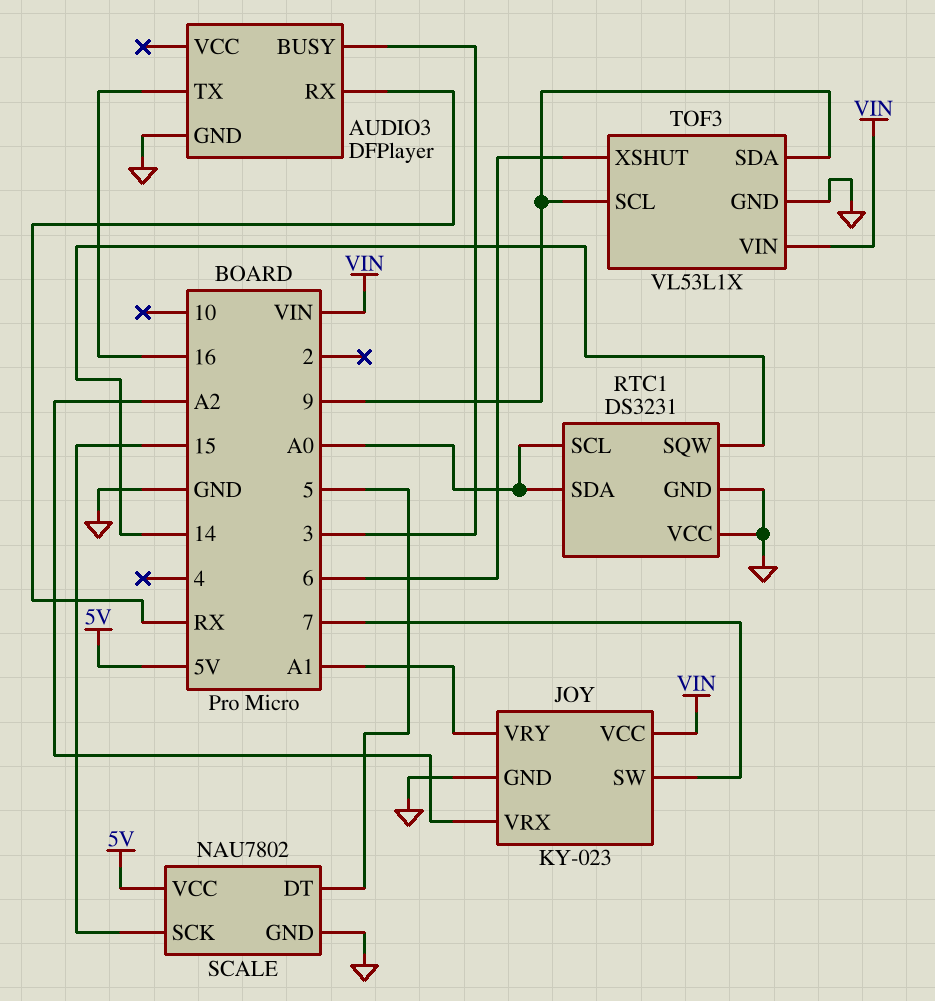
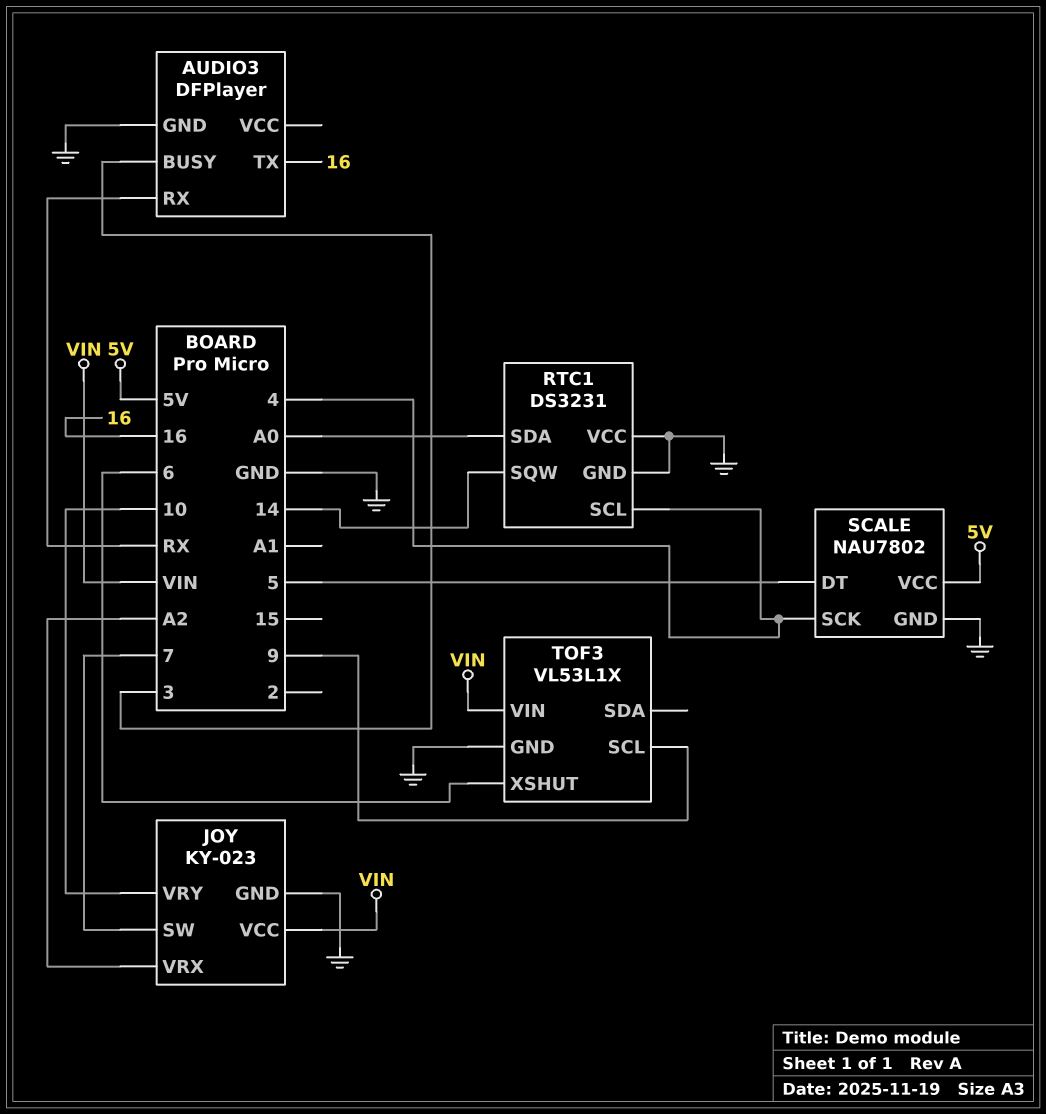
JOY pin VRY: A1 -> 10
RTC1 pin SCL: A0 -> 4
SCALE pin SCK: 15 -> 4
TOF3 pin SDA: 9 -> none

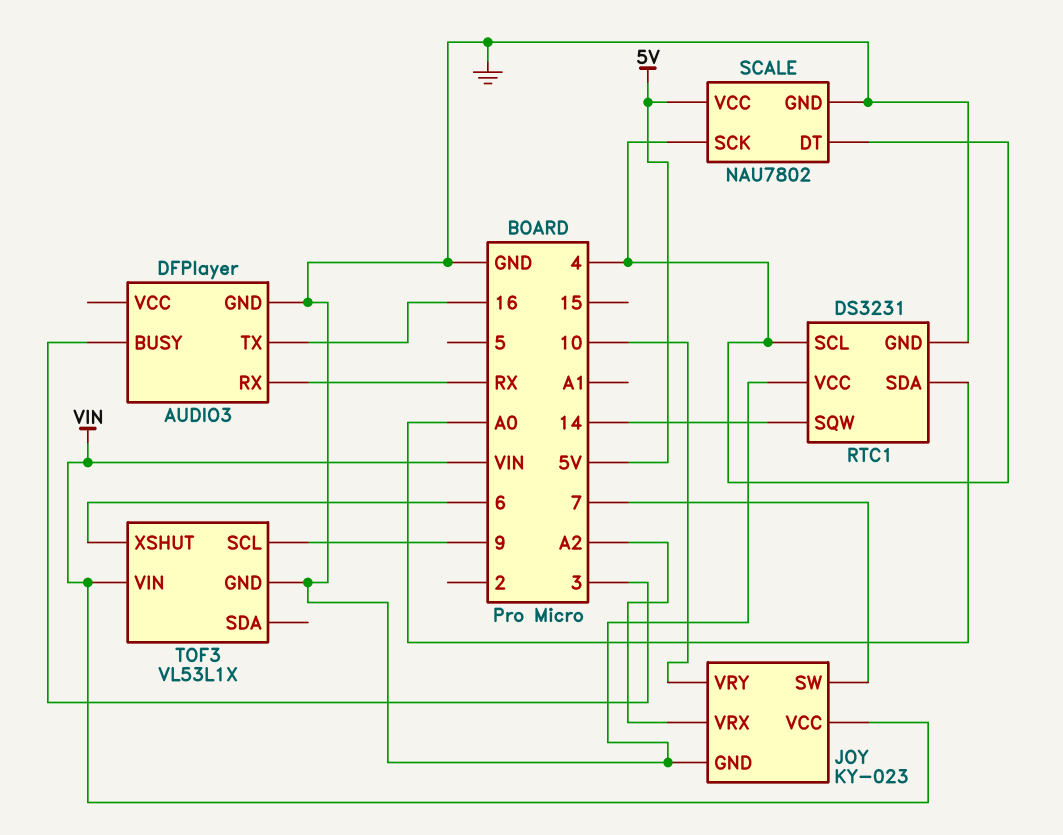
SCALE pin DT: 5 -> 4

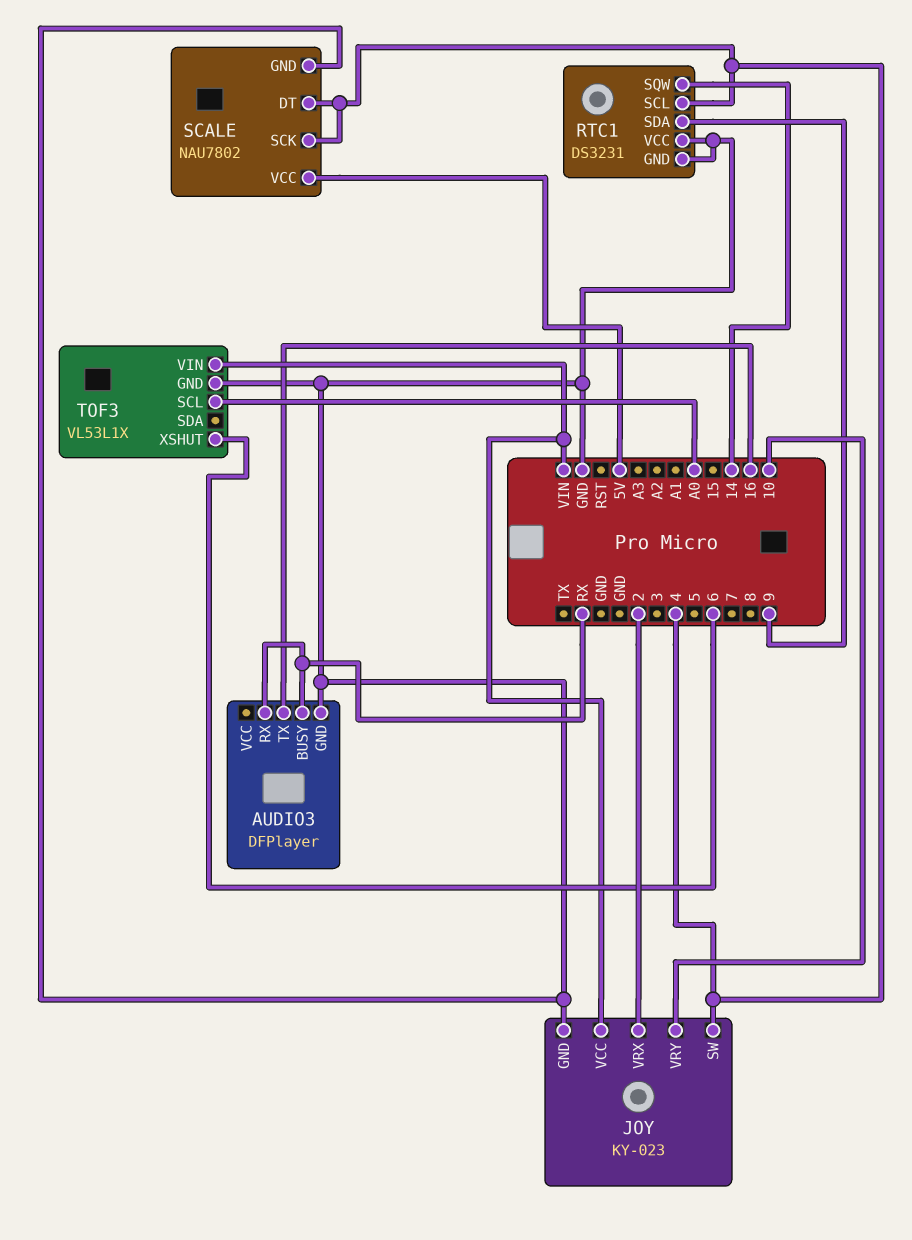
AUDIO3 pin BUSY: 3 -> RX
JOY pin SW: 7 -> 4
JOY pin VRX: A2 -> 2
RTC1 pin SDA: A0 -> 9
TOF3 pin SCL: 9 -> A0

